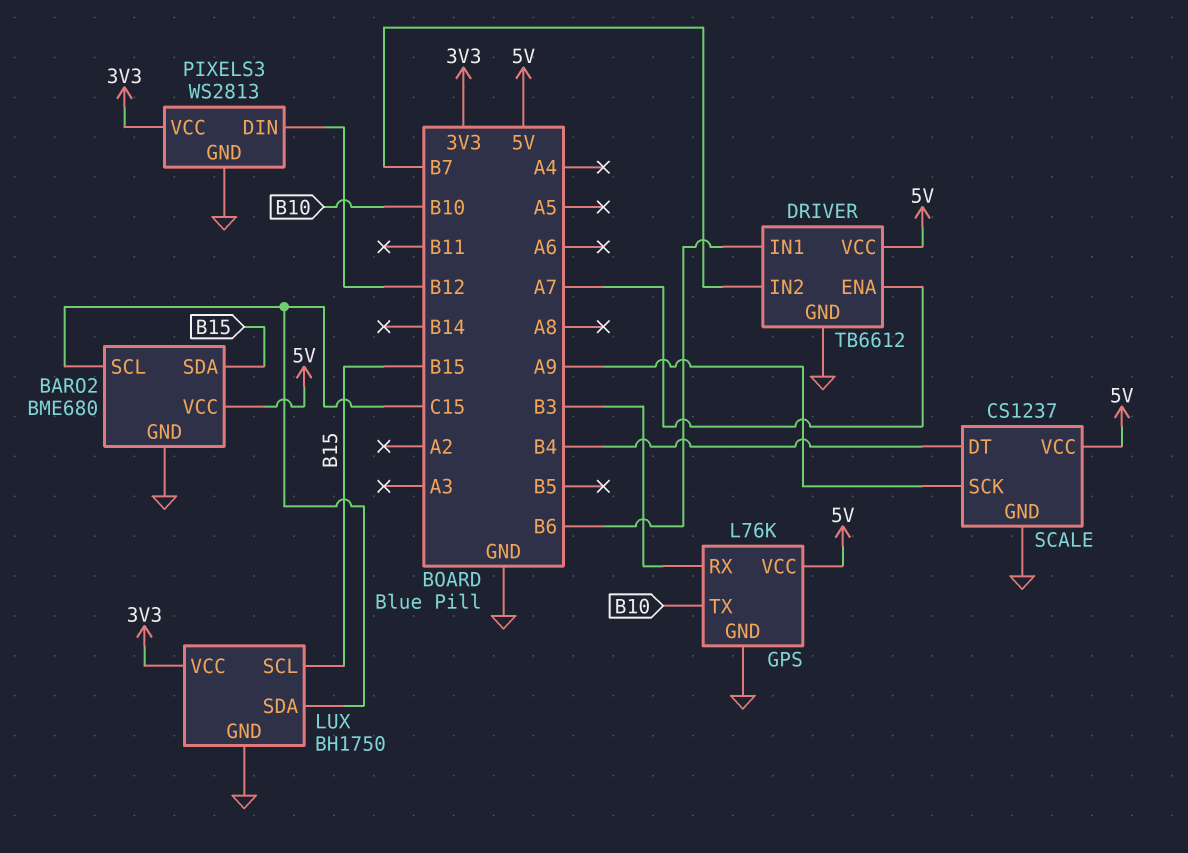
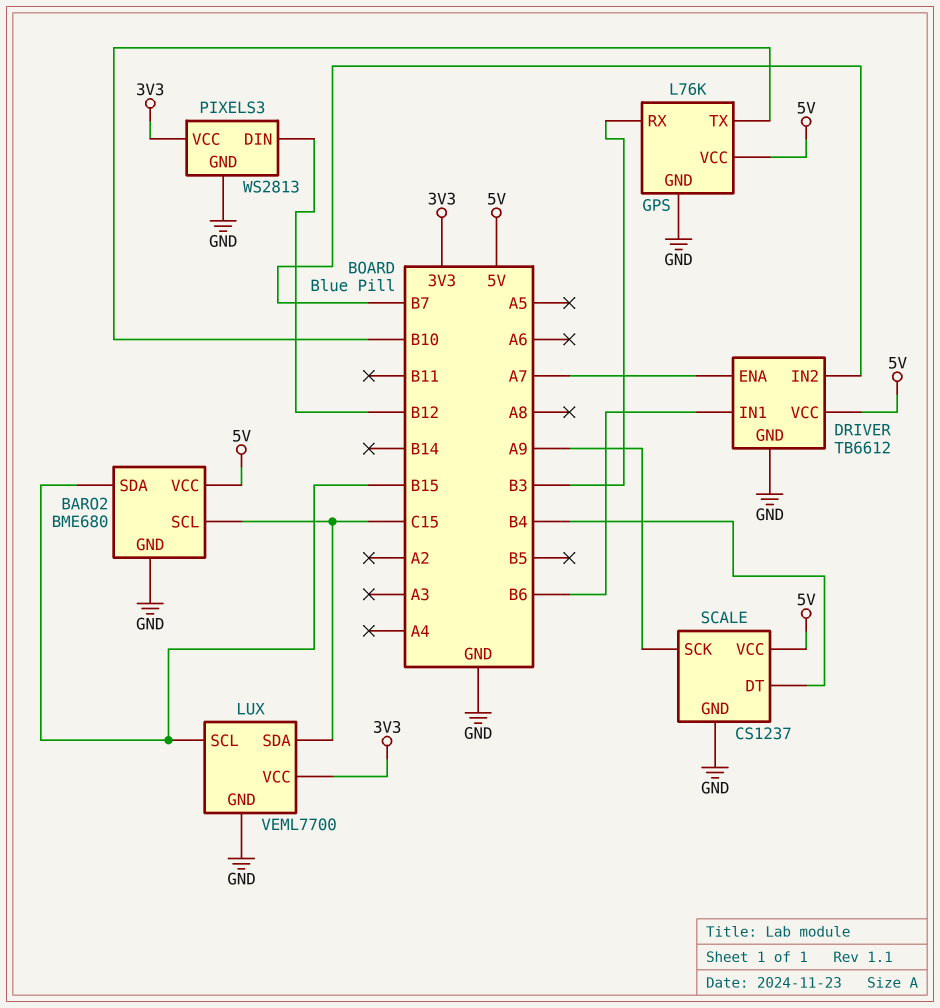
LUX: BH1750 -> VEML7700

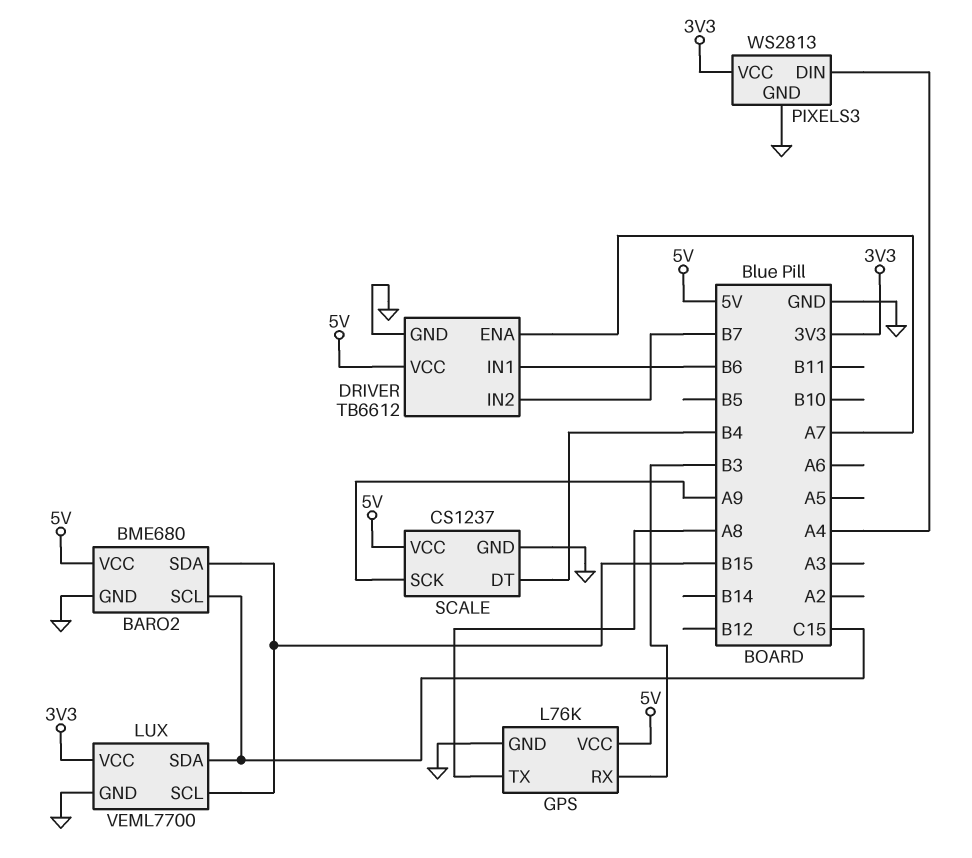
GPS pin TX: B10 -> A8
PIXELS3 pin DIN: B12 -> A4

